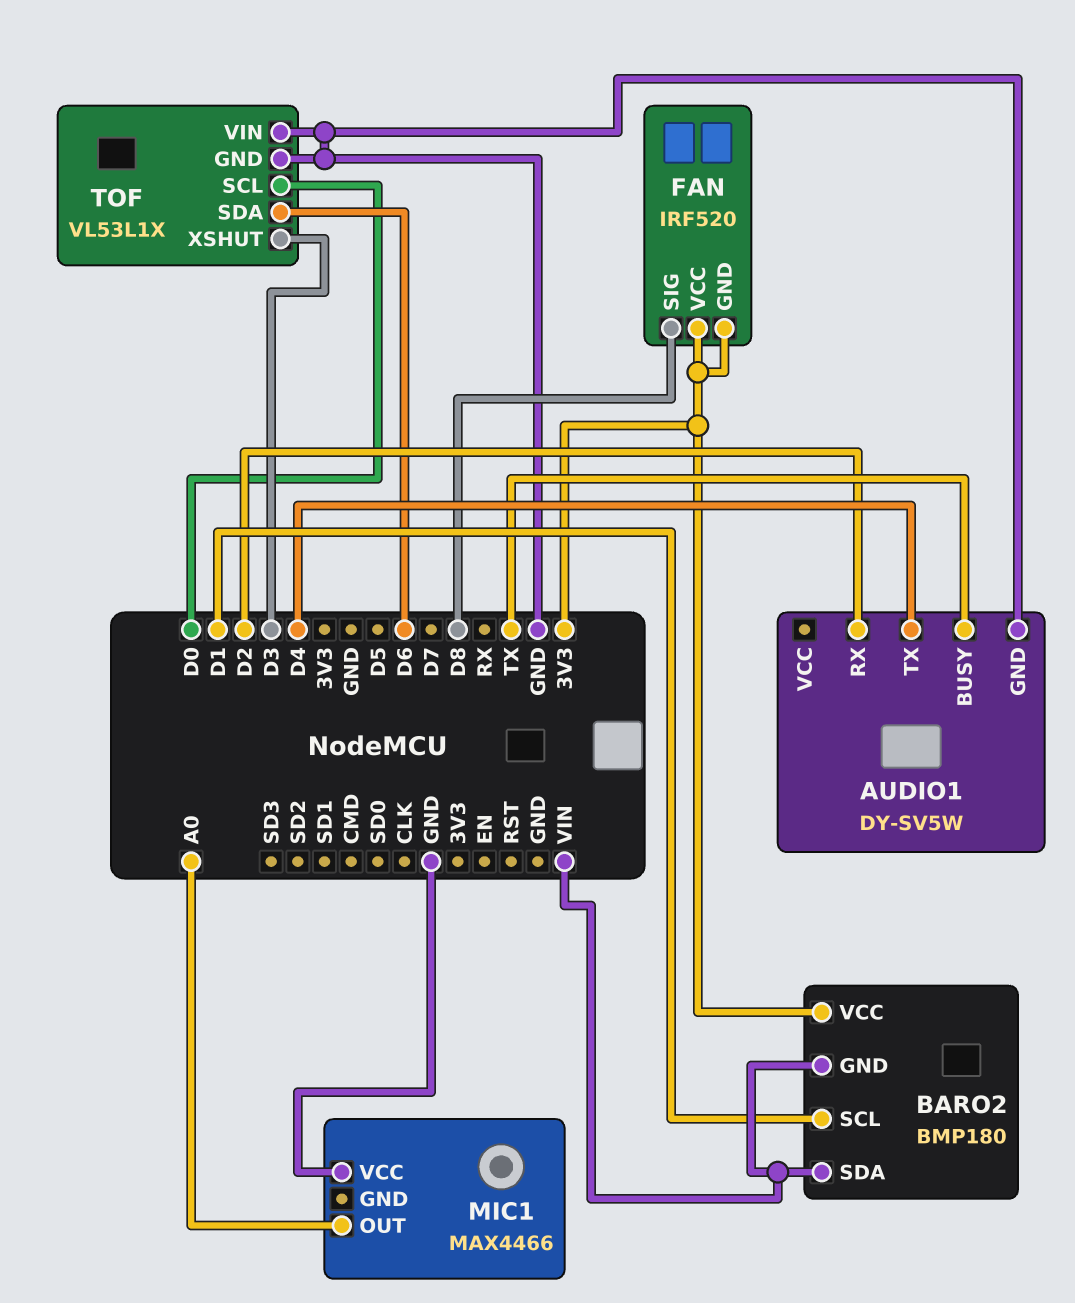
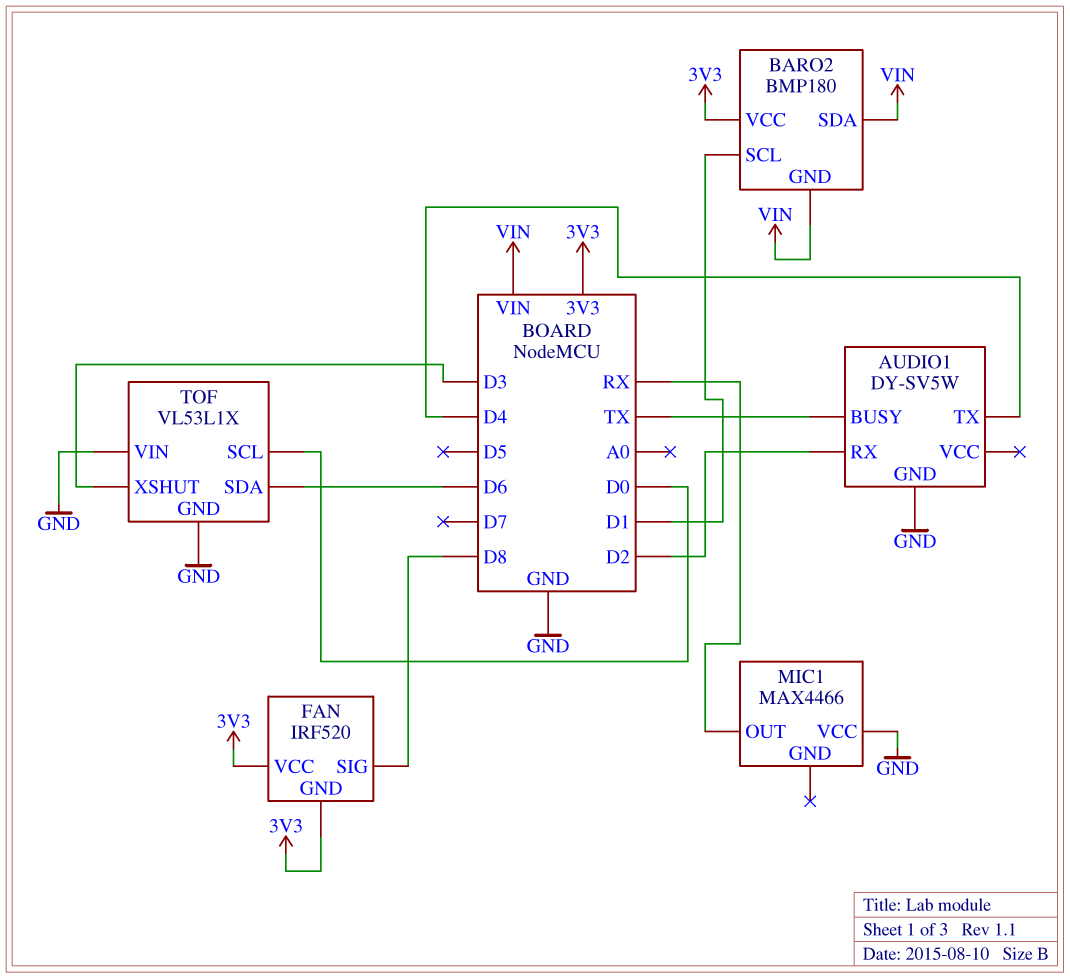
MIC1 pin OUT: A0 -> RX

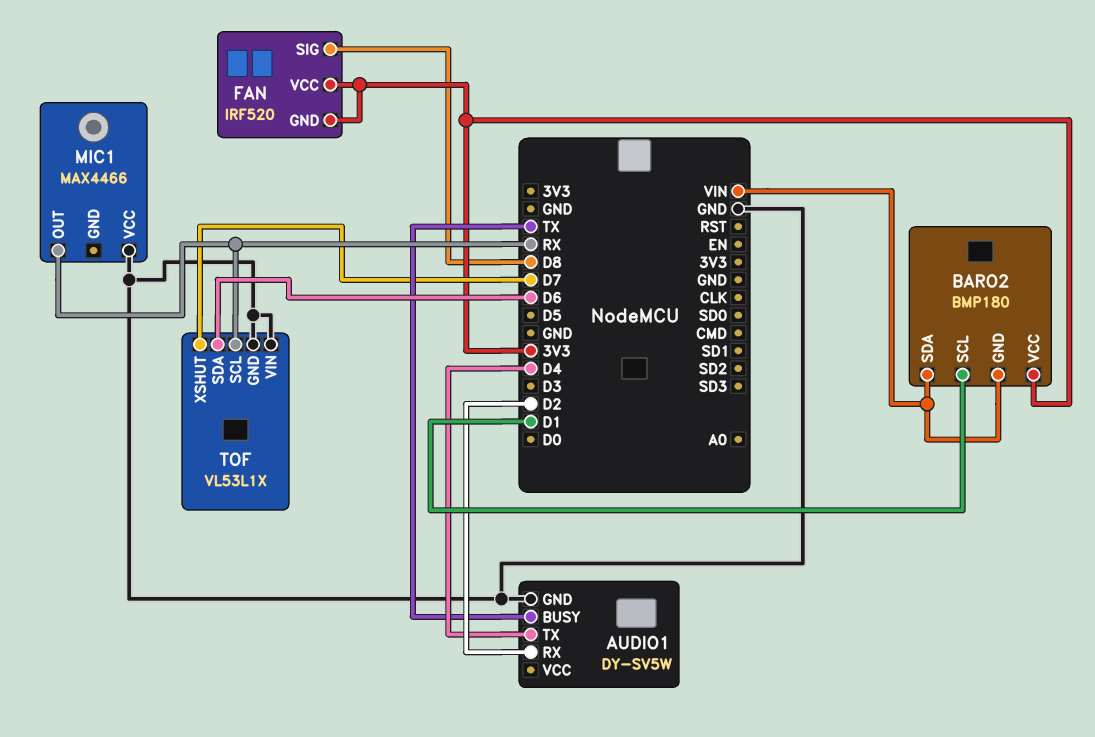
TOF pin SCL: D0 -> RX
TOF pin XSHUT: D3 -> D7

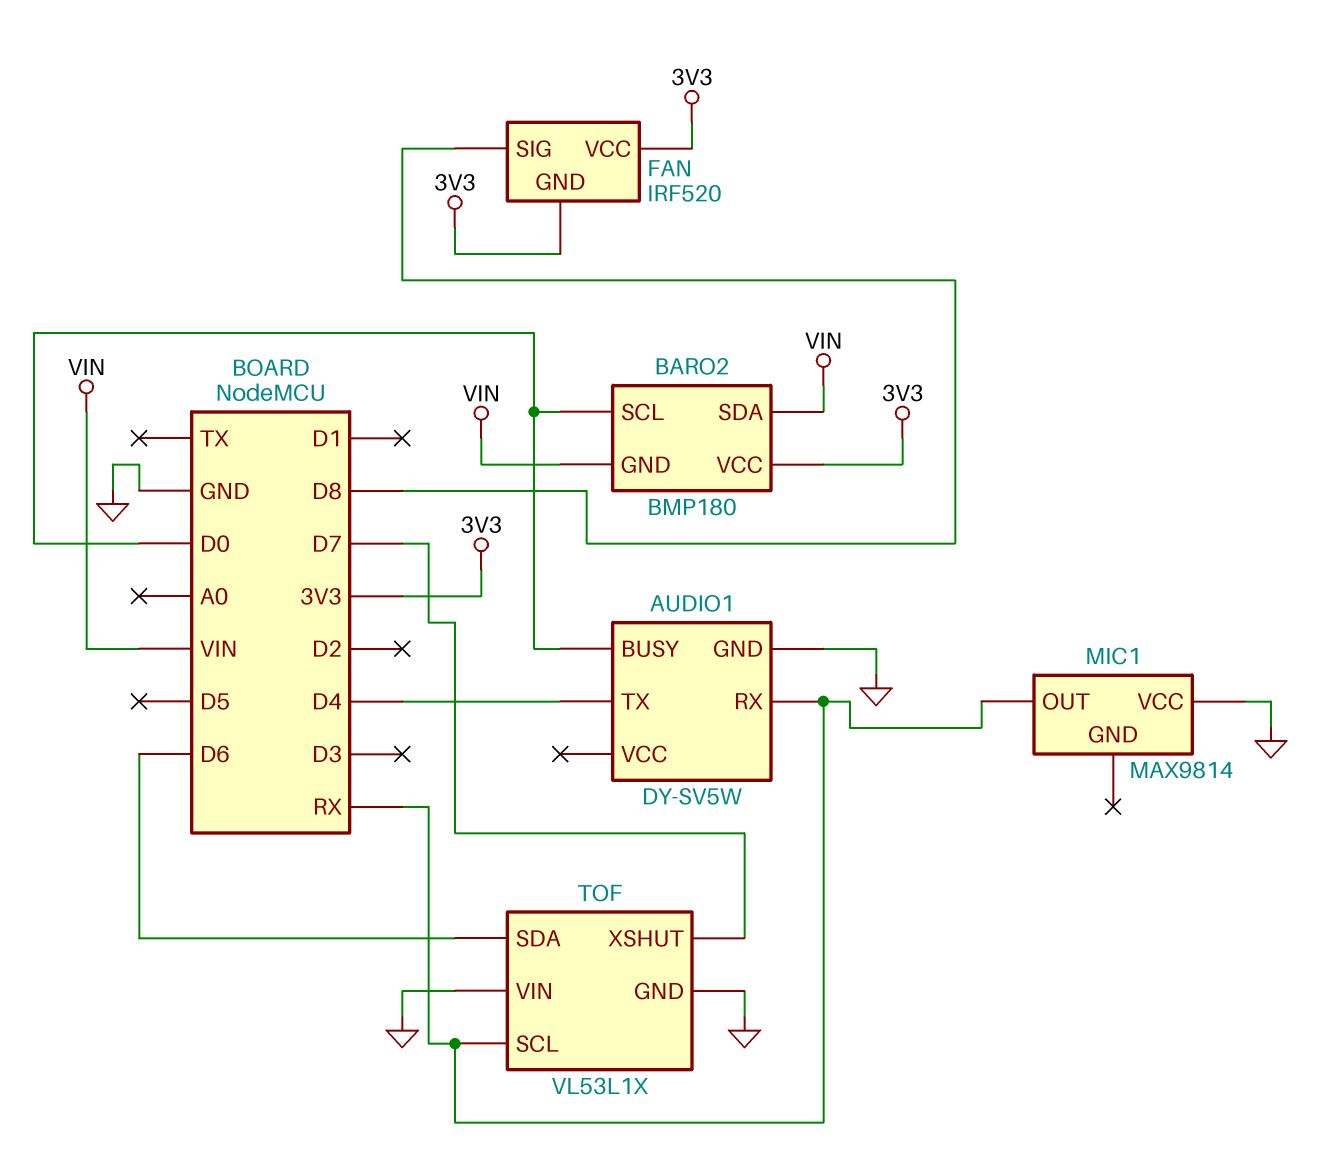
AUDIO1 pin BUSY: TX -> D0
AUDIO1 pin RX: D2 -> RX
BARO2 pin SCL: D1 -> D0
MIC1: MAX4466 -> MAX9814

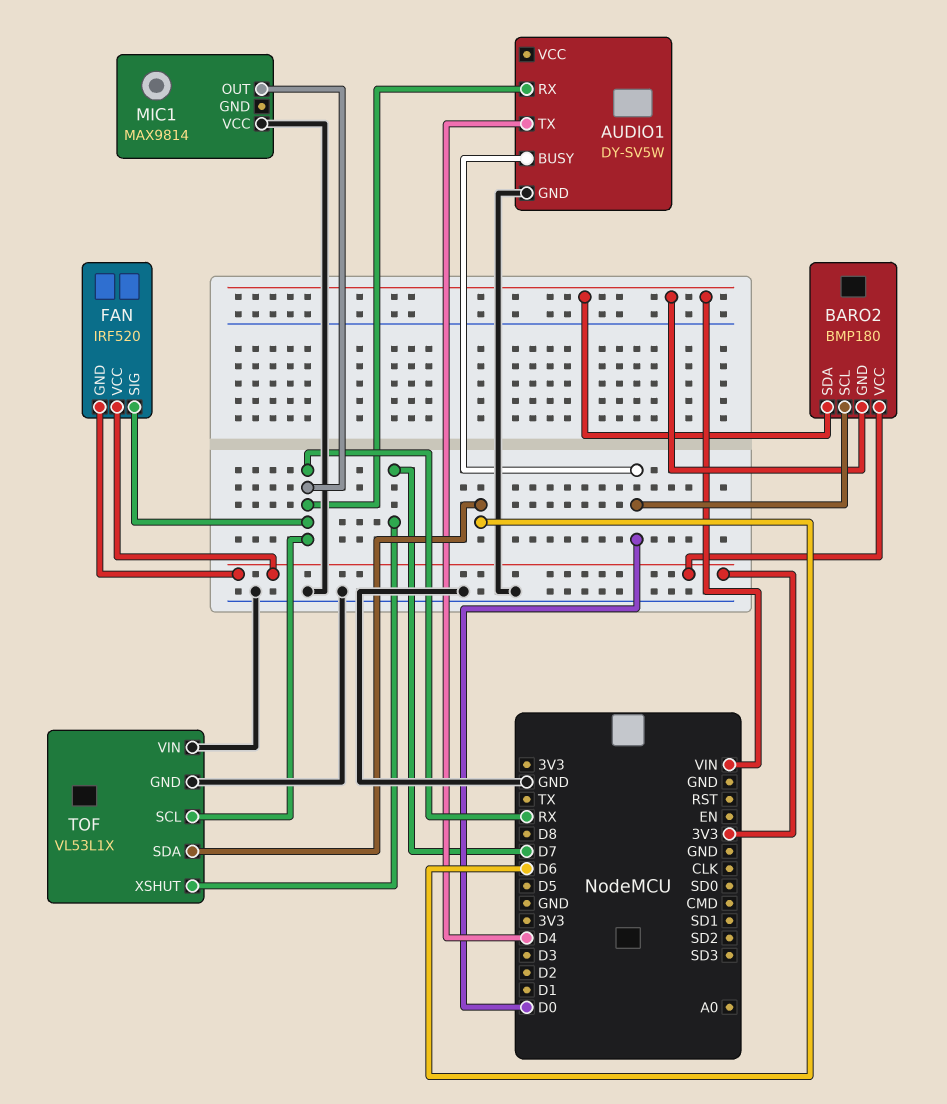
FAN pin SIG: D8 -> RX

